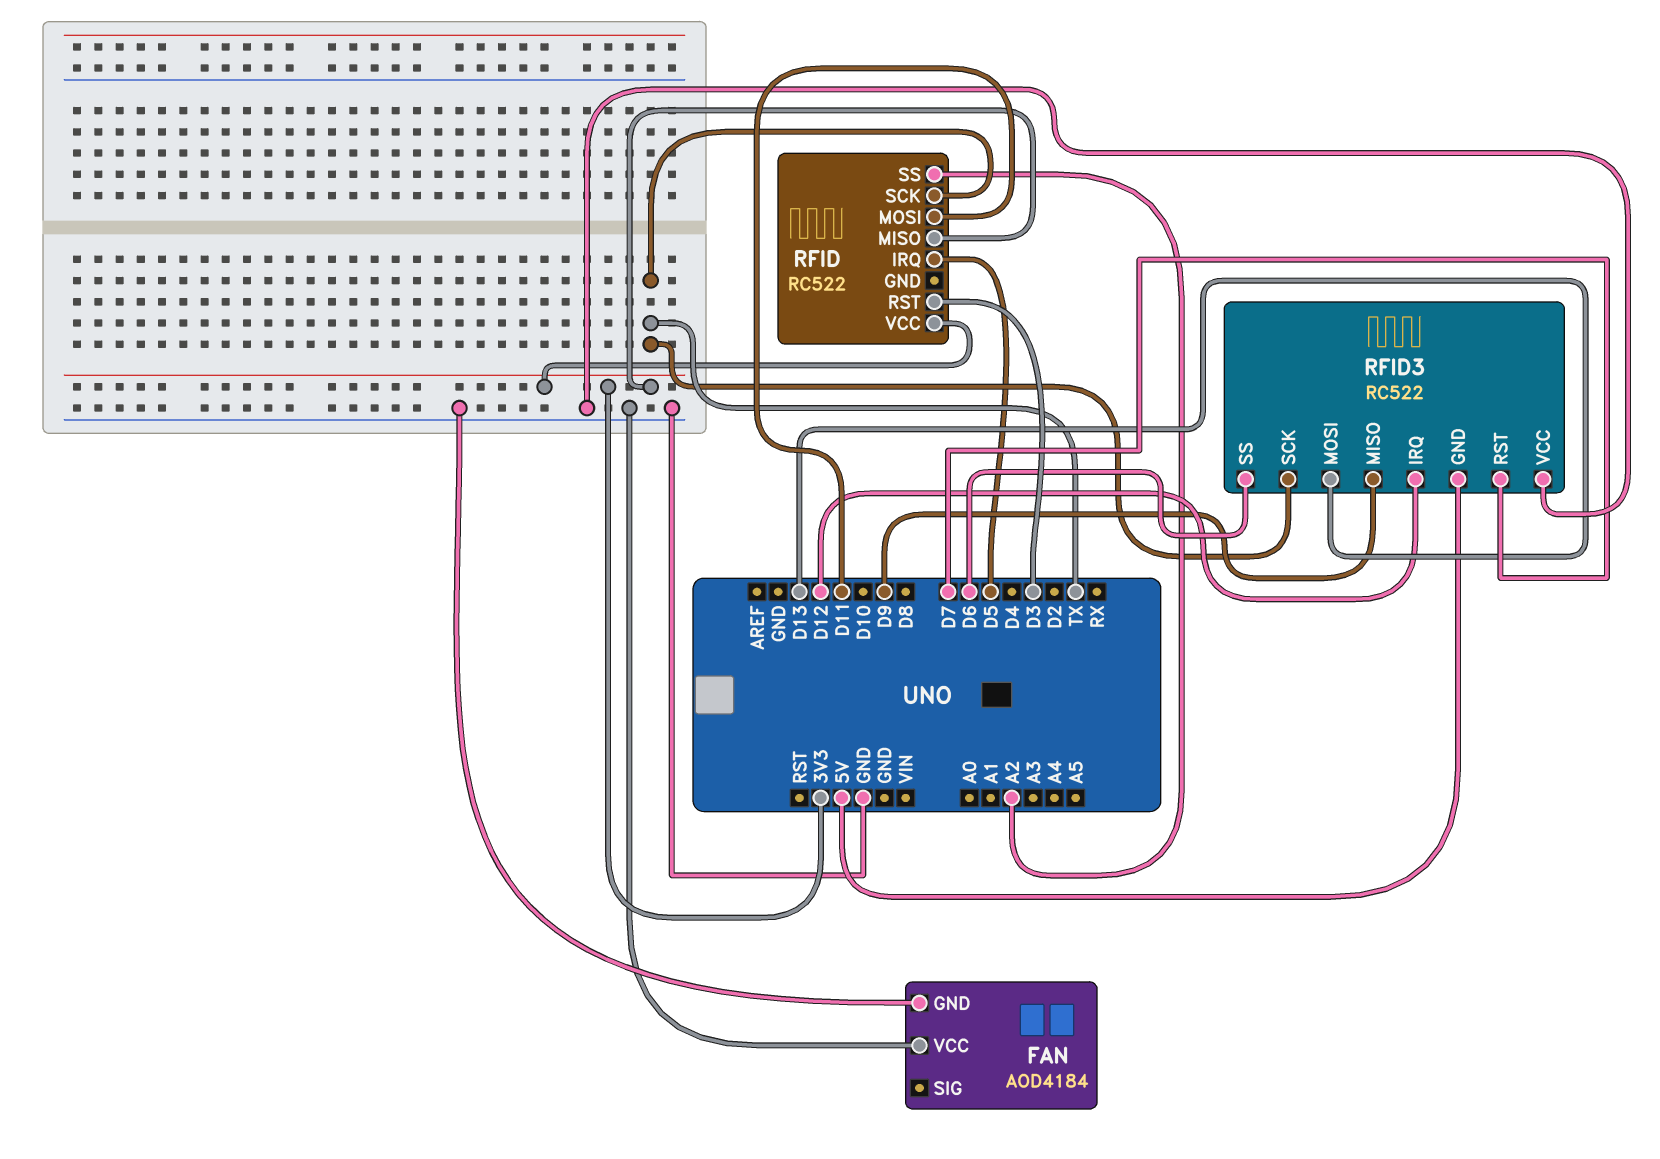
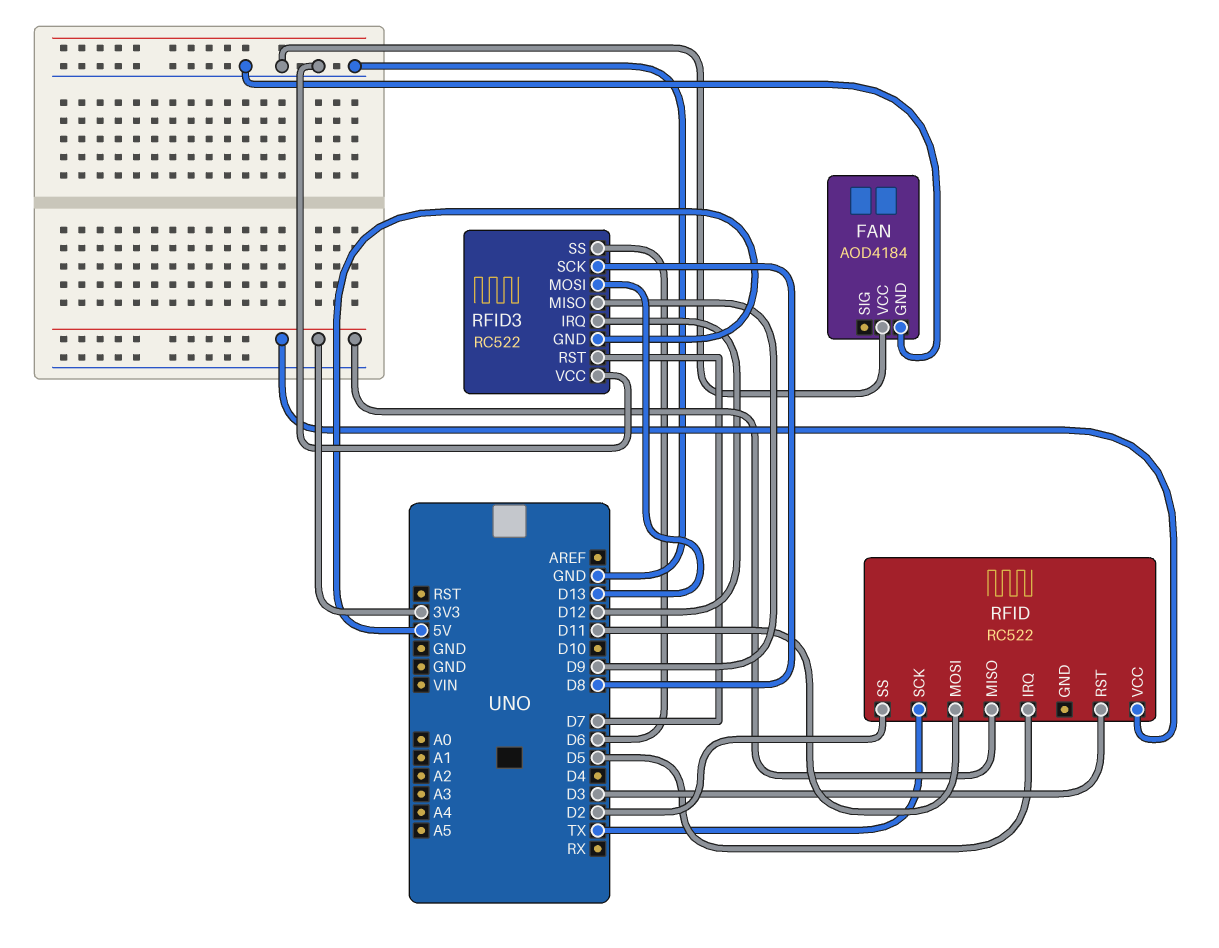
RFID pin SS: A2 -> D2
RFID3 pin SCK: TX -> D8

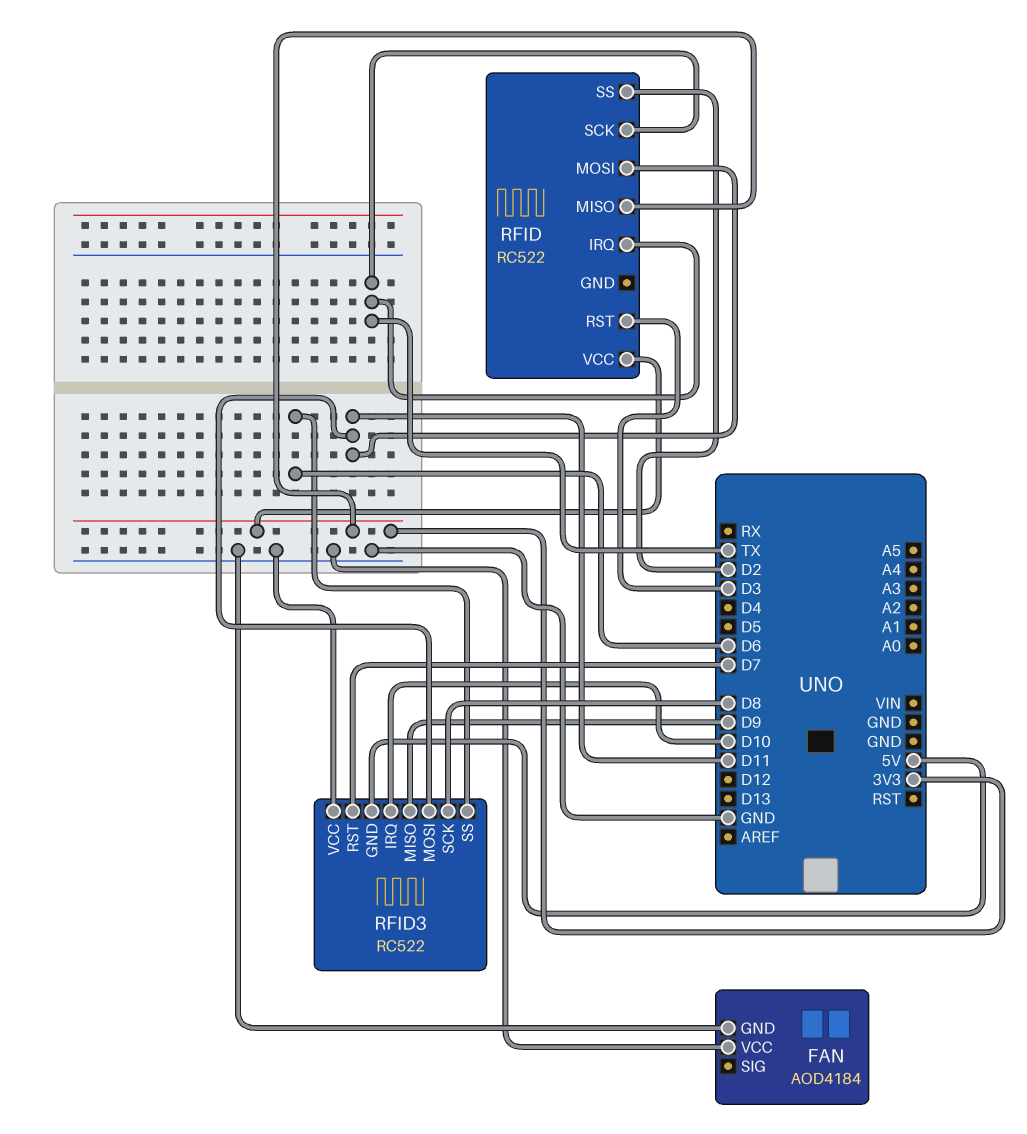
RFID pin IRQ: D5 -> TX
RFID3 pin IRQ: D12 -> D10
RFID3 pin MOSI: D13 -> D11

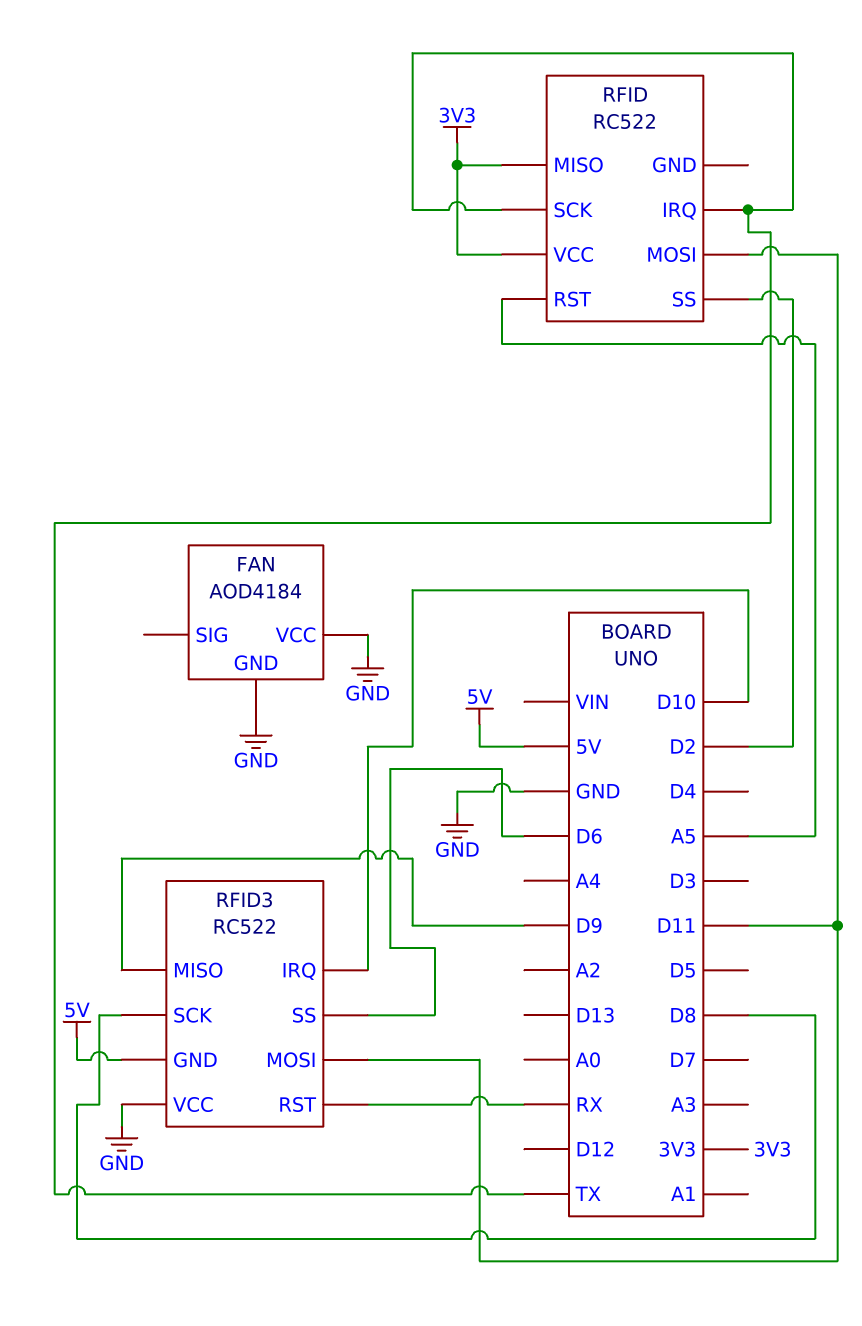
RFID pin RST: D3 -> A5
RFID3 pin RST: D7 -> RX

